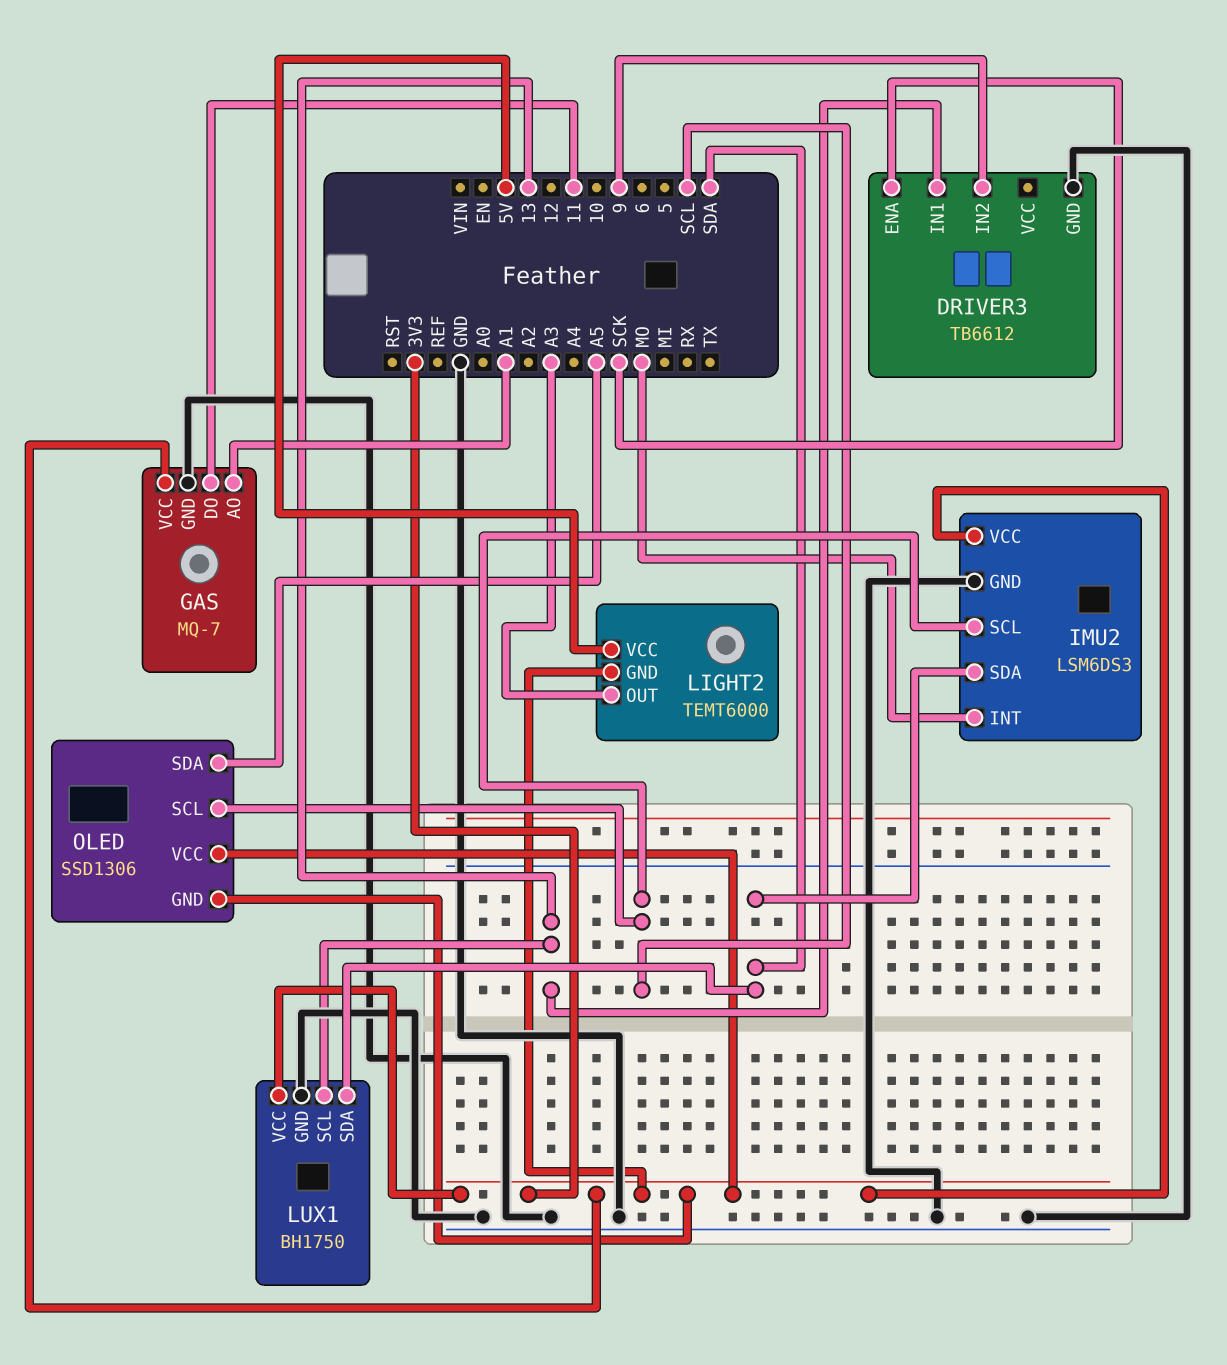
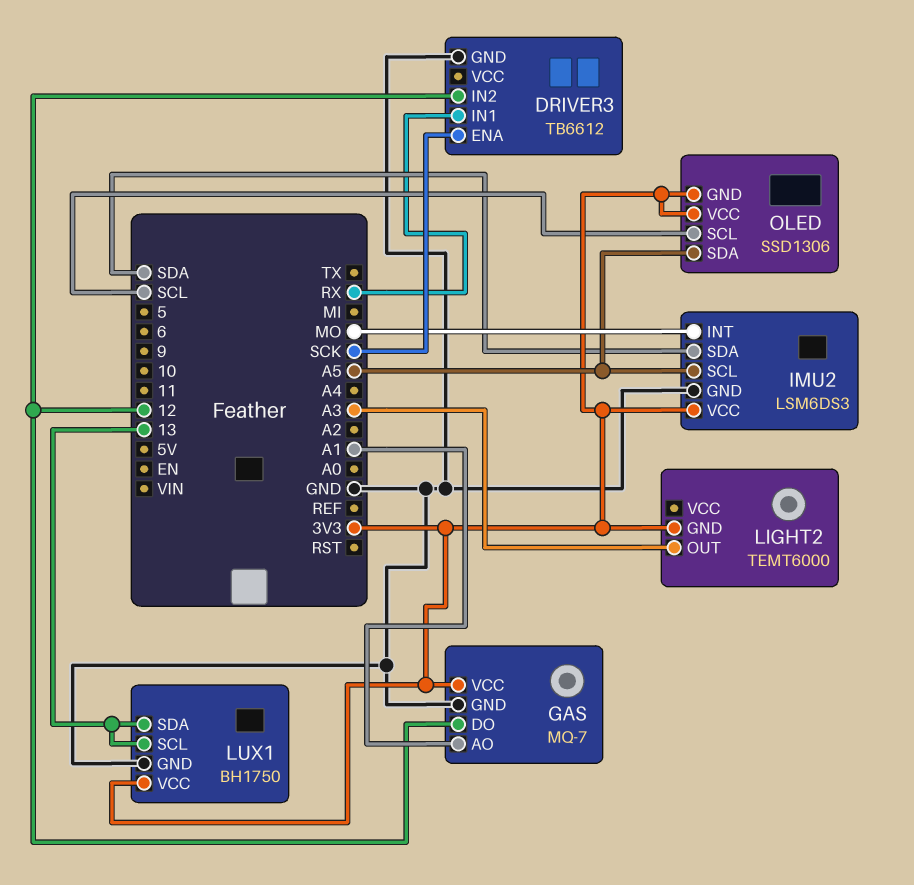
DRIVER3 pin IN1: 13 -> RX
DRIVER3 pin IN2: 9 -> 12
GAS pin DO: 11 -> 12
IMU2 pin SCL: SCL -> A5
LIGHT2 pin VCC: 5V -> none
LUX1 pin SDA: SDA -> 13

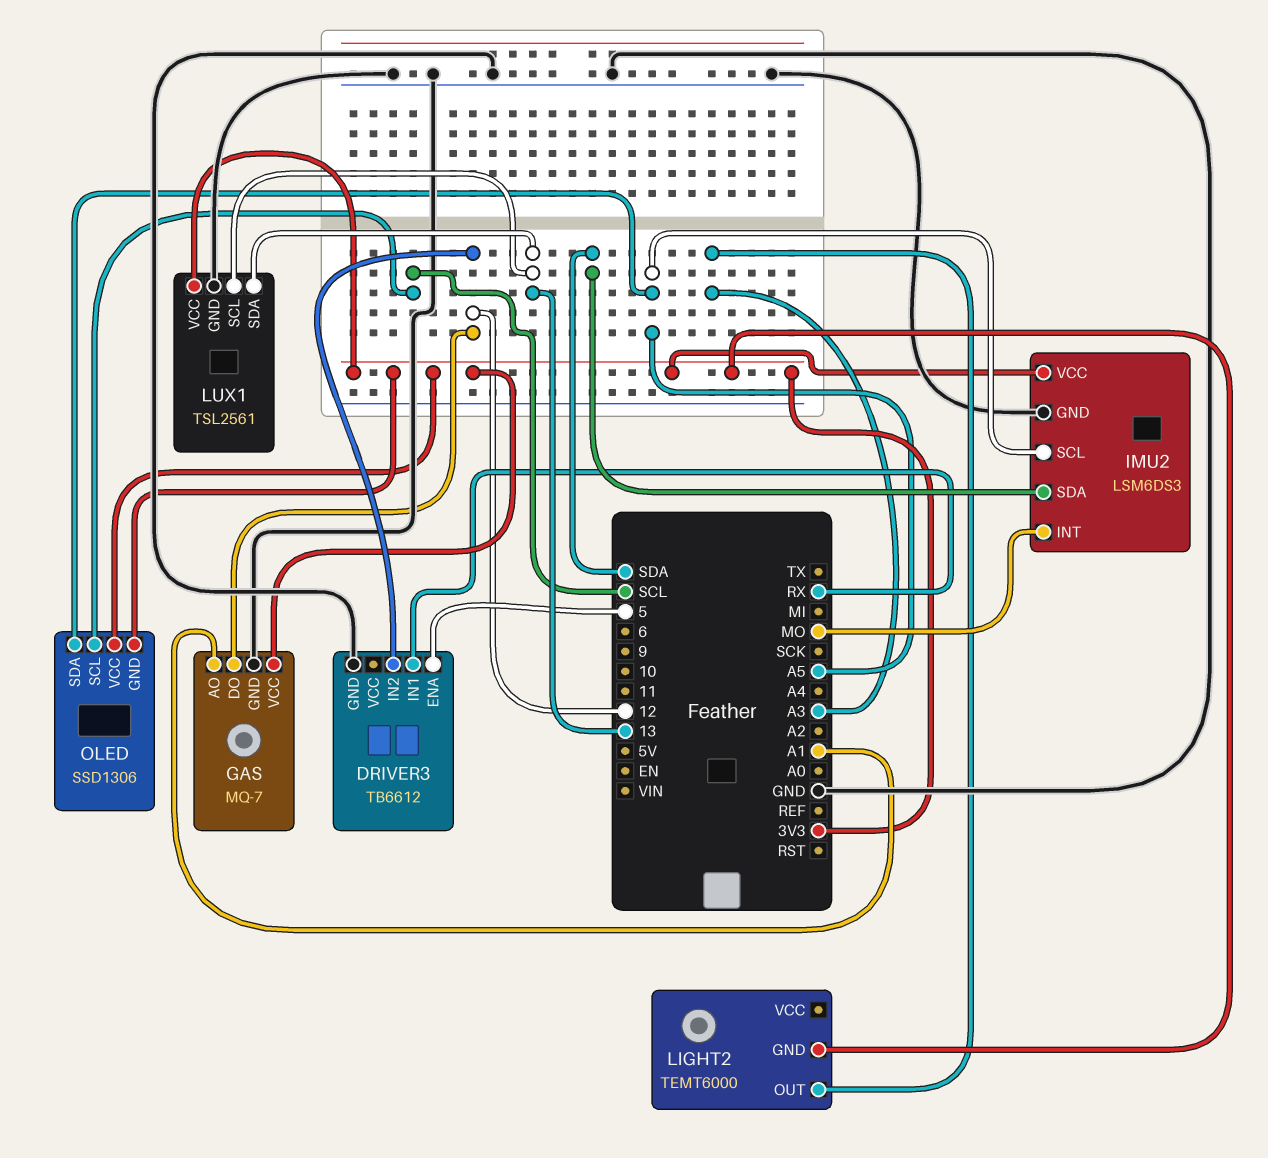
DRIVER3 pin ENA: SCK -> 5
LUX1: BH1750 -> TSL2561

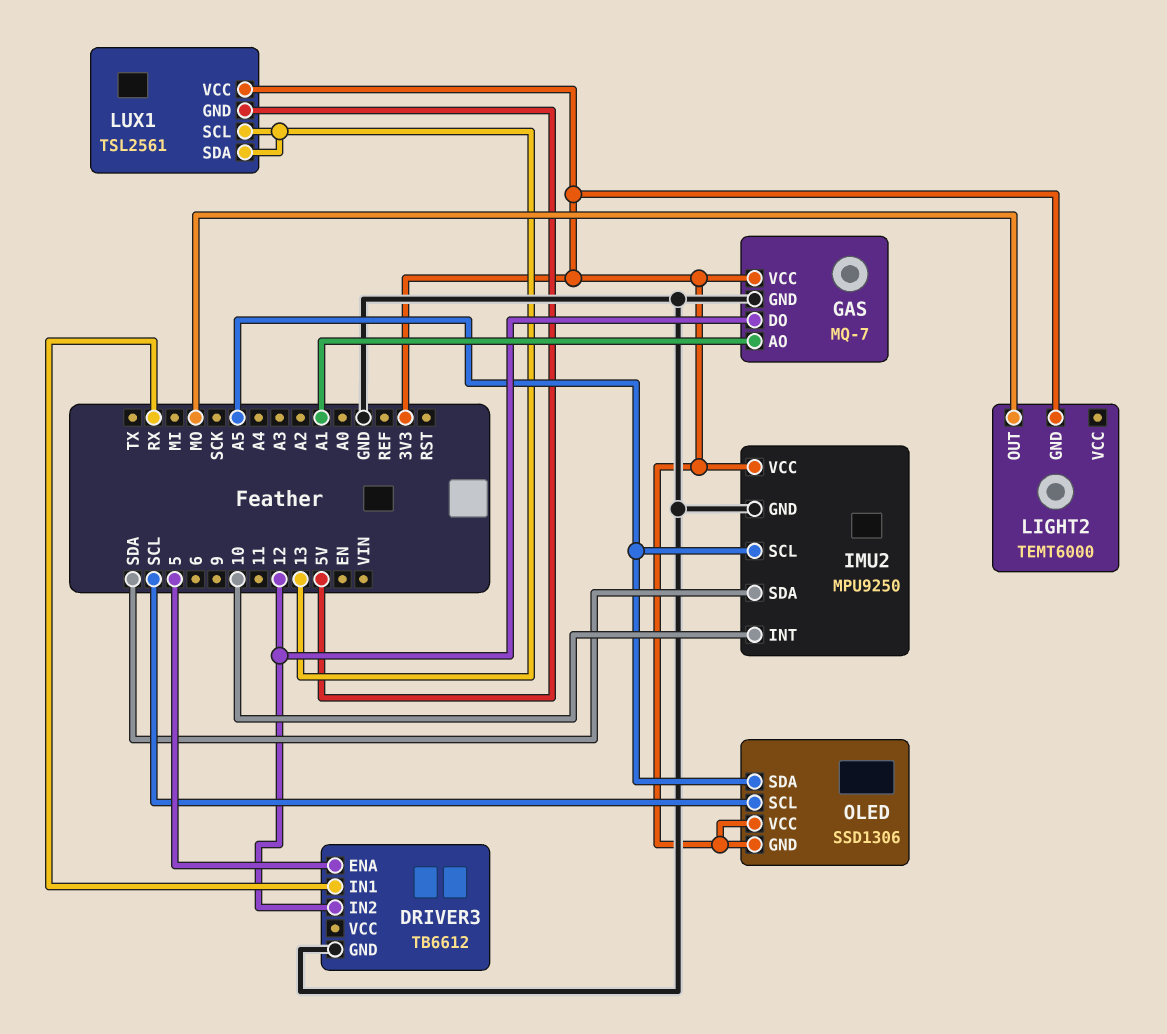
IMU2: LSM6DS3 -> MPU9250
IMU2 pin INT: MO -> 10
LIGHT2 pin OUT: A3 -> MO
LUX1 pin GND: GND -> 5V

